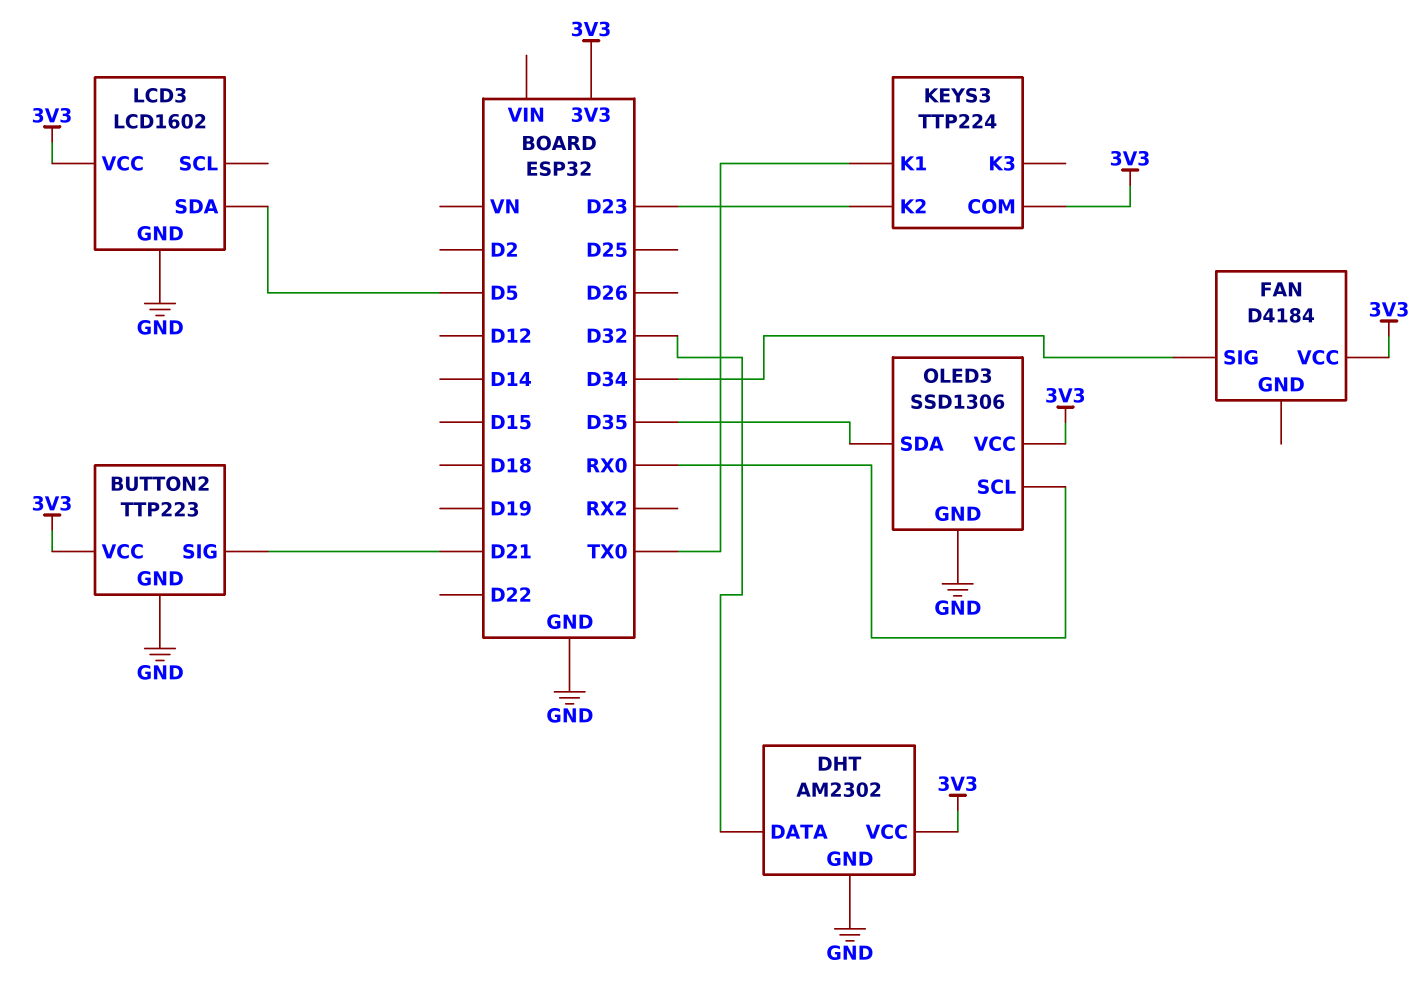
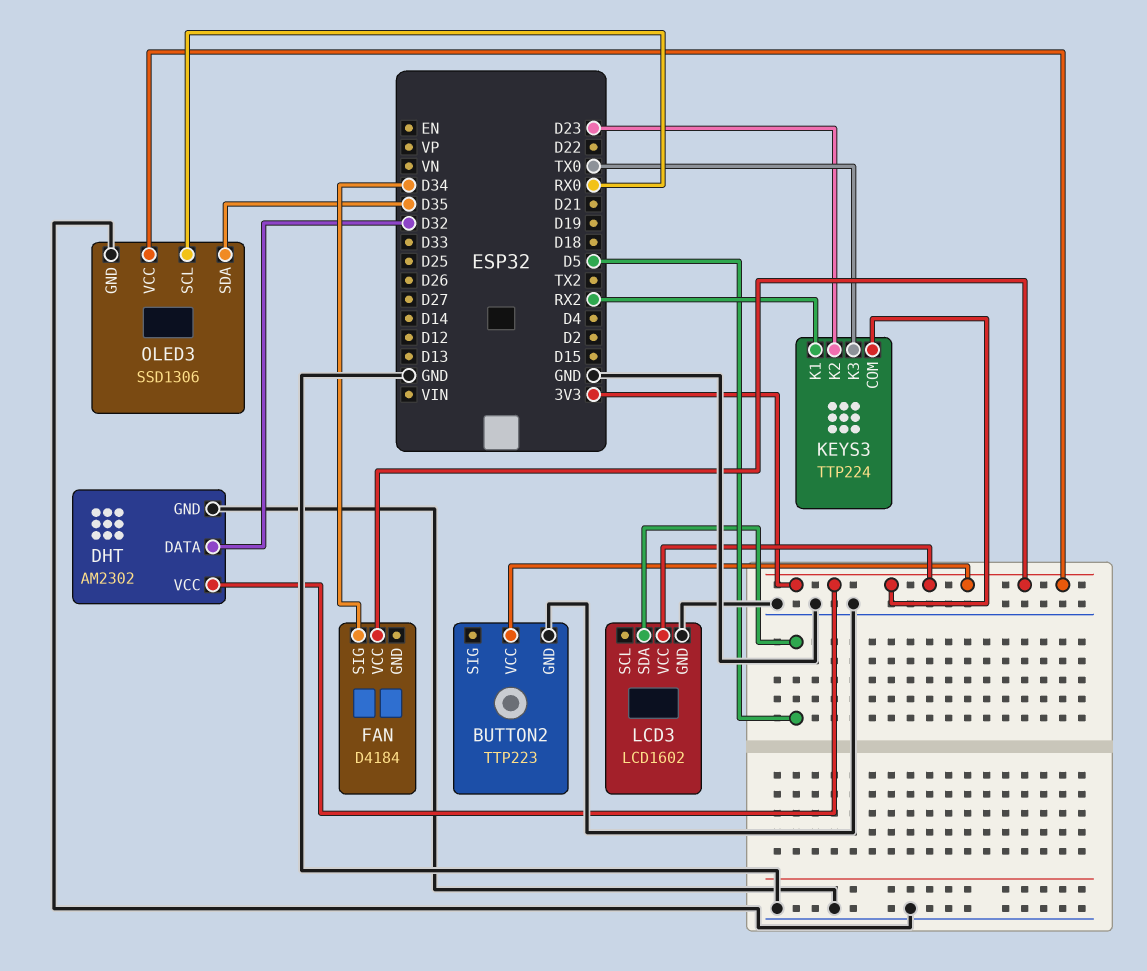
BUTTON2 pin SIG: D21 -> none
KEYS3 pin K1: TX0 -> RX2
KEYS3 pin K3: none -> TX0

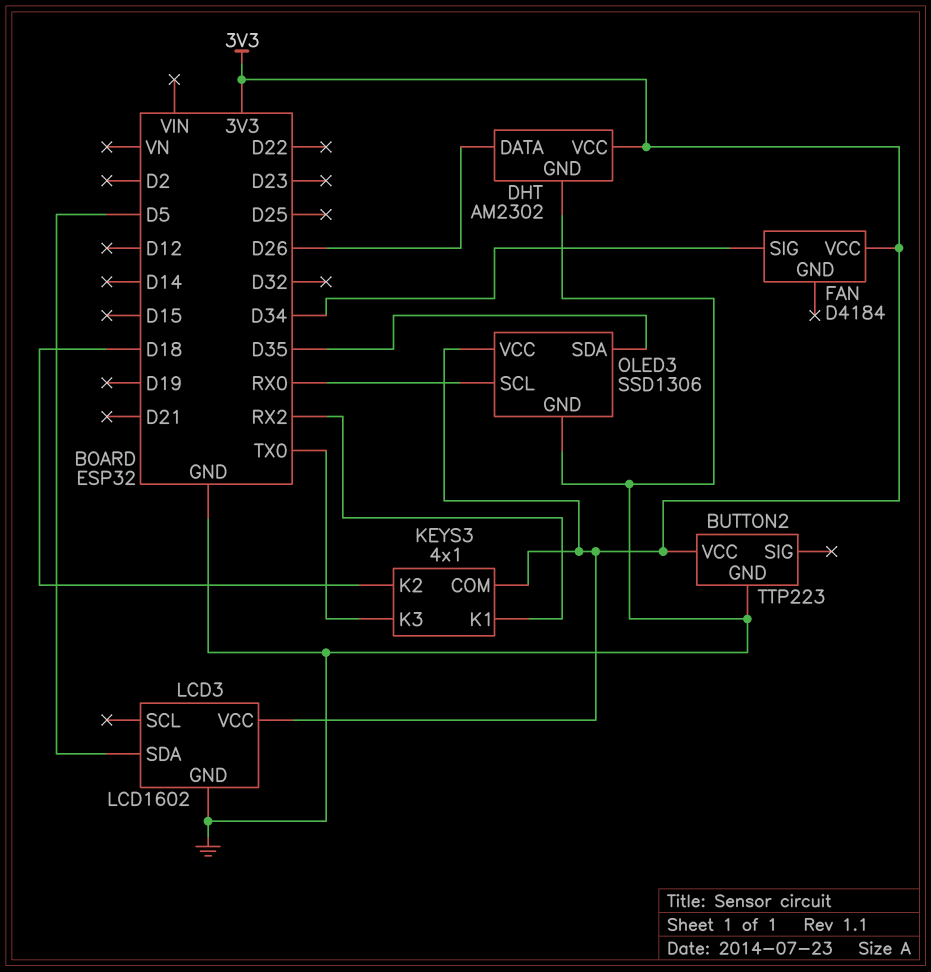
DHT pin DATA: D32 -> D26
KEYS3: TTP224 -> 4x1
KEYS3 pin K2: D23 -> D18

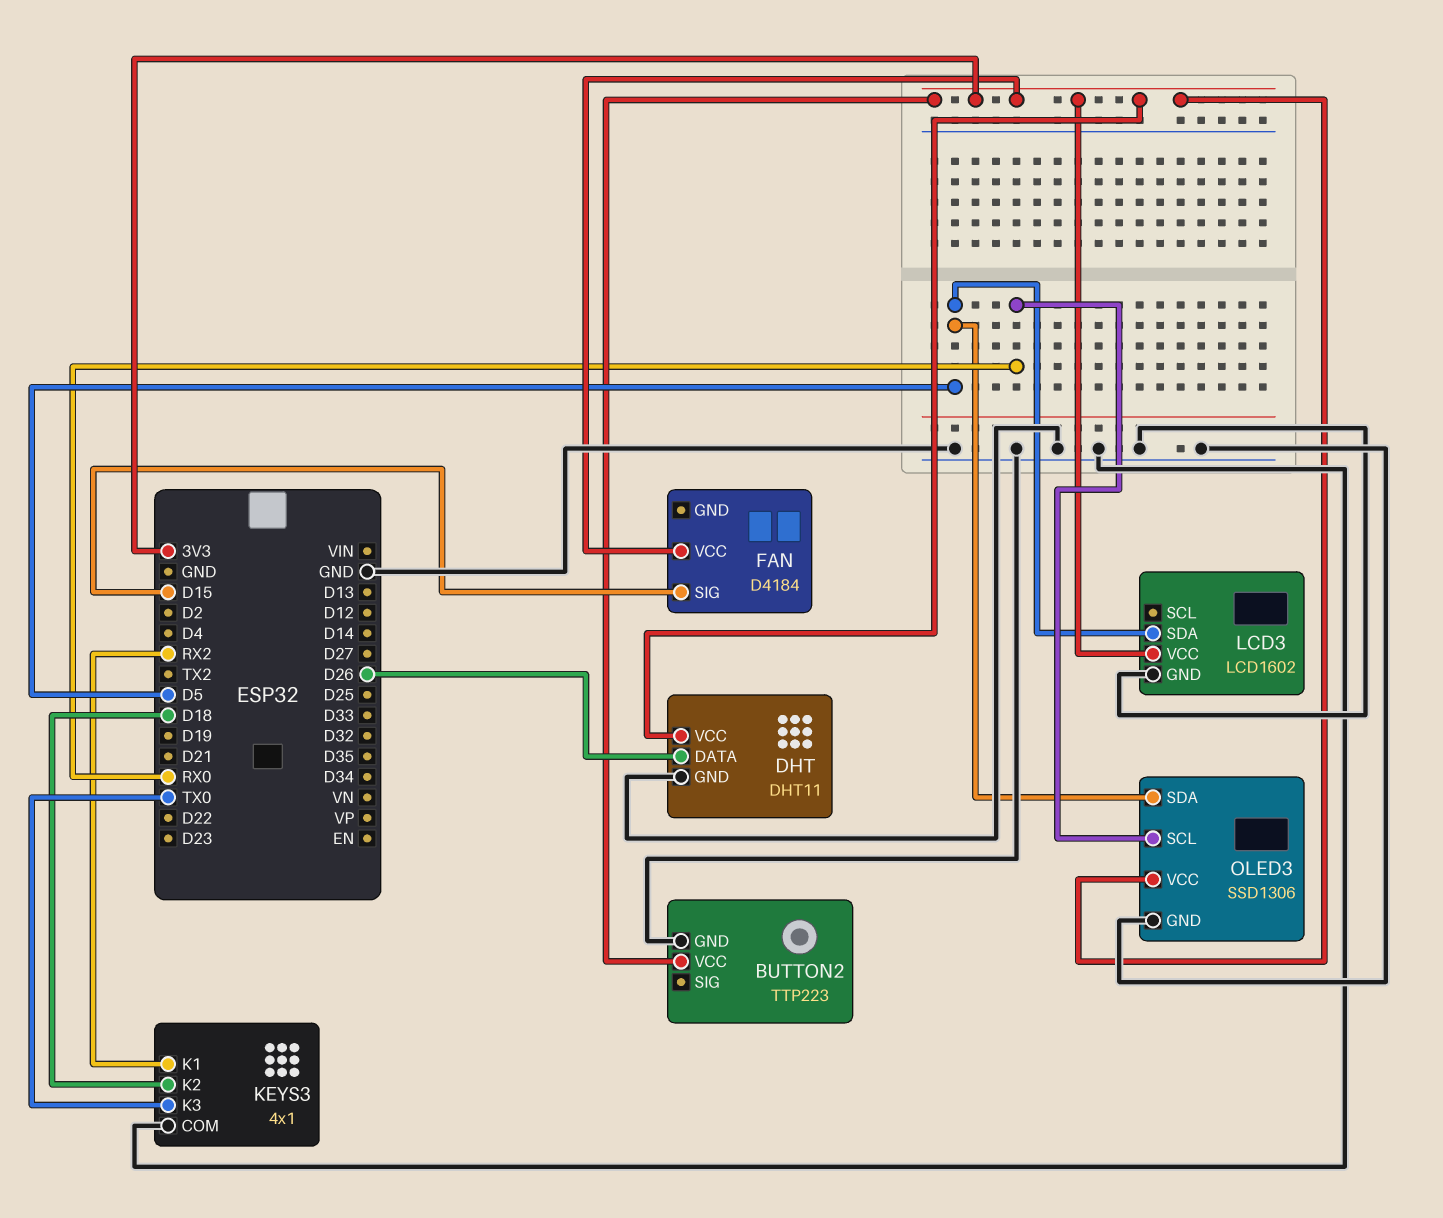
DHT: AM2302 -> DHT11
FAN pin SIG: D34 -> D15
KEYS3 pin COM: 3V3 -> GND
OLED3 pin SDA: D35 -> D5

